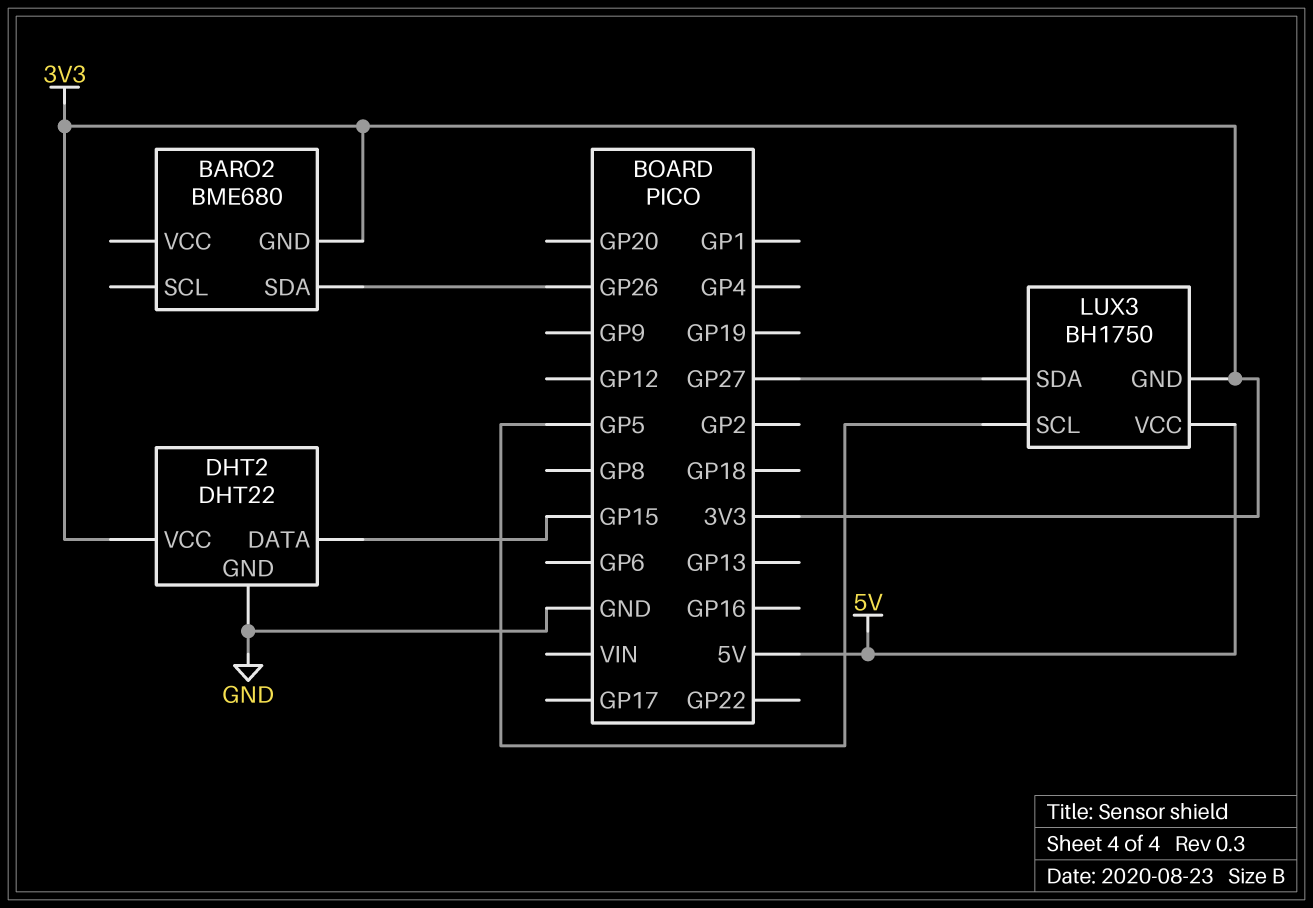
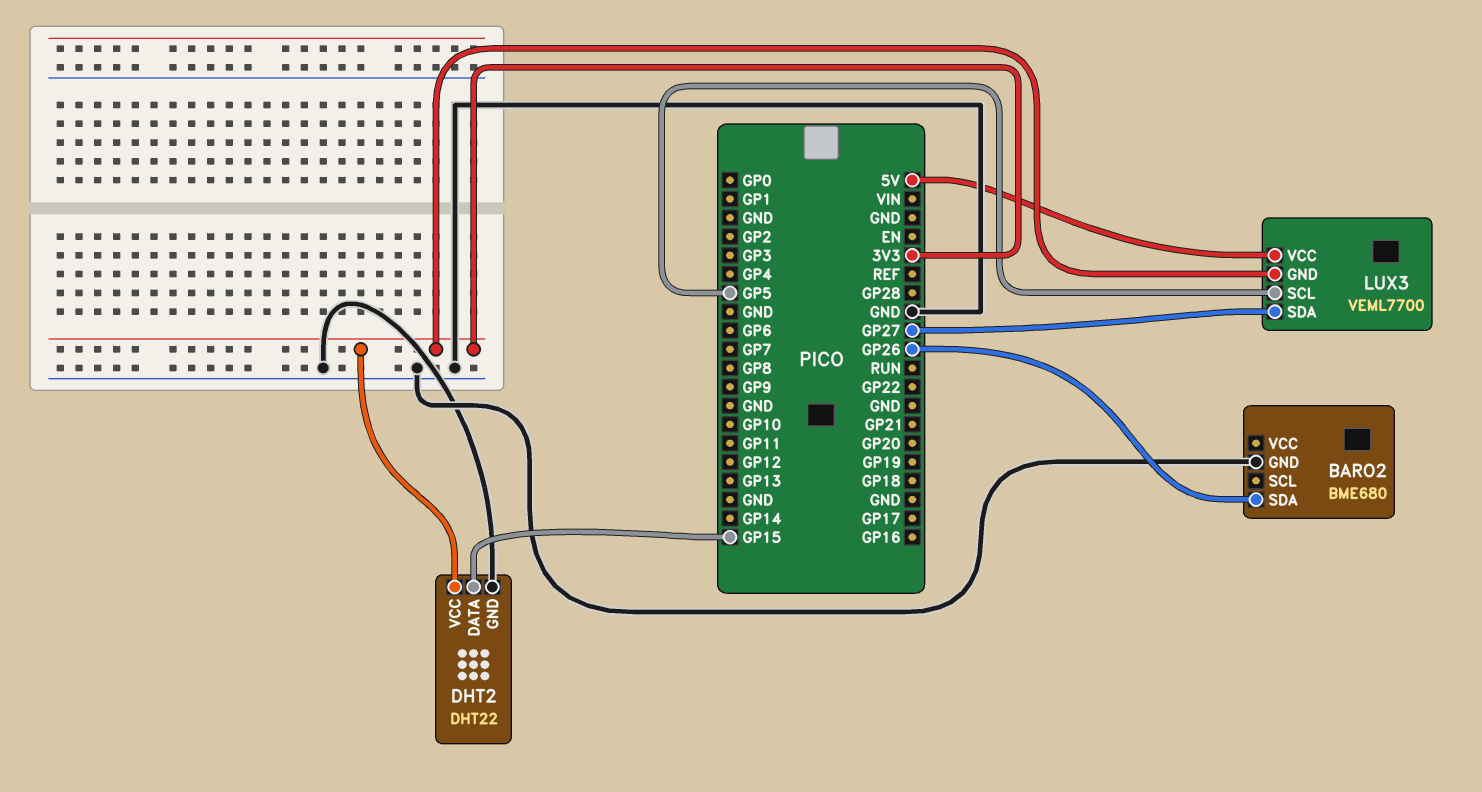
BARO2 pin GND: 3V3 -> GND
LUX3: BH1750 -> VEML7700

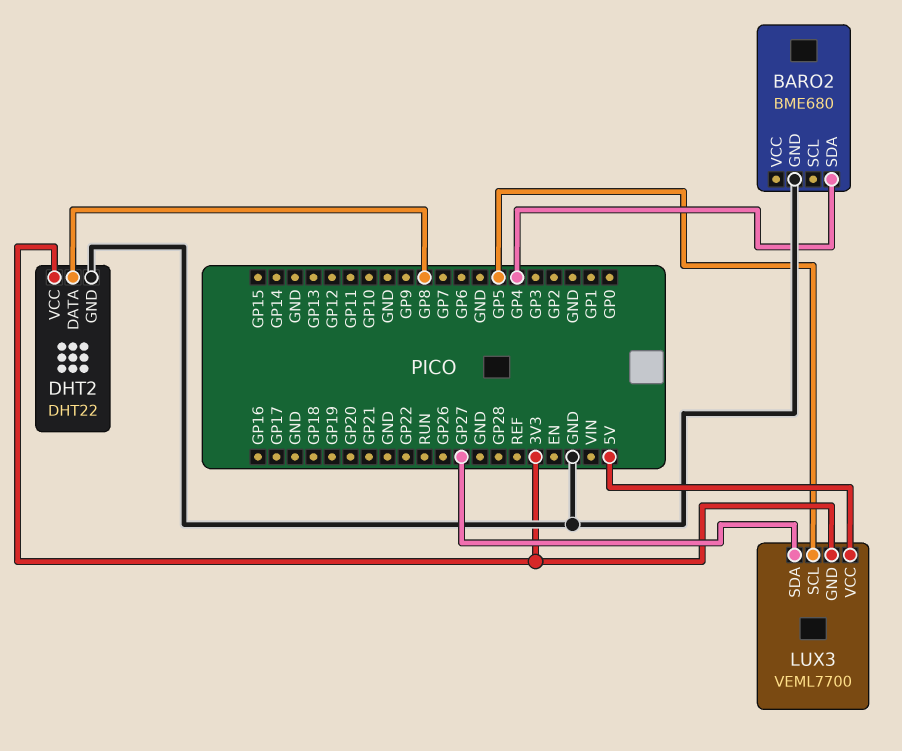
BARO2 pin SDA: GP26 -> GP4
DHT2 pin DATA: GP15 -> GP8

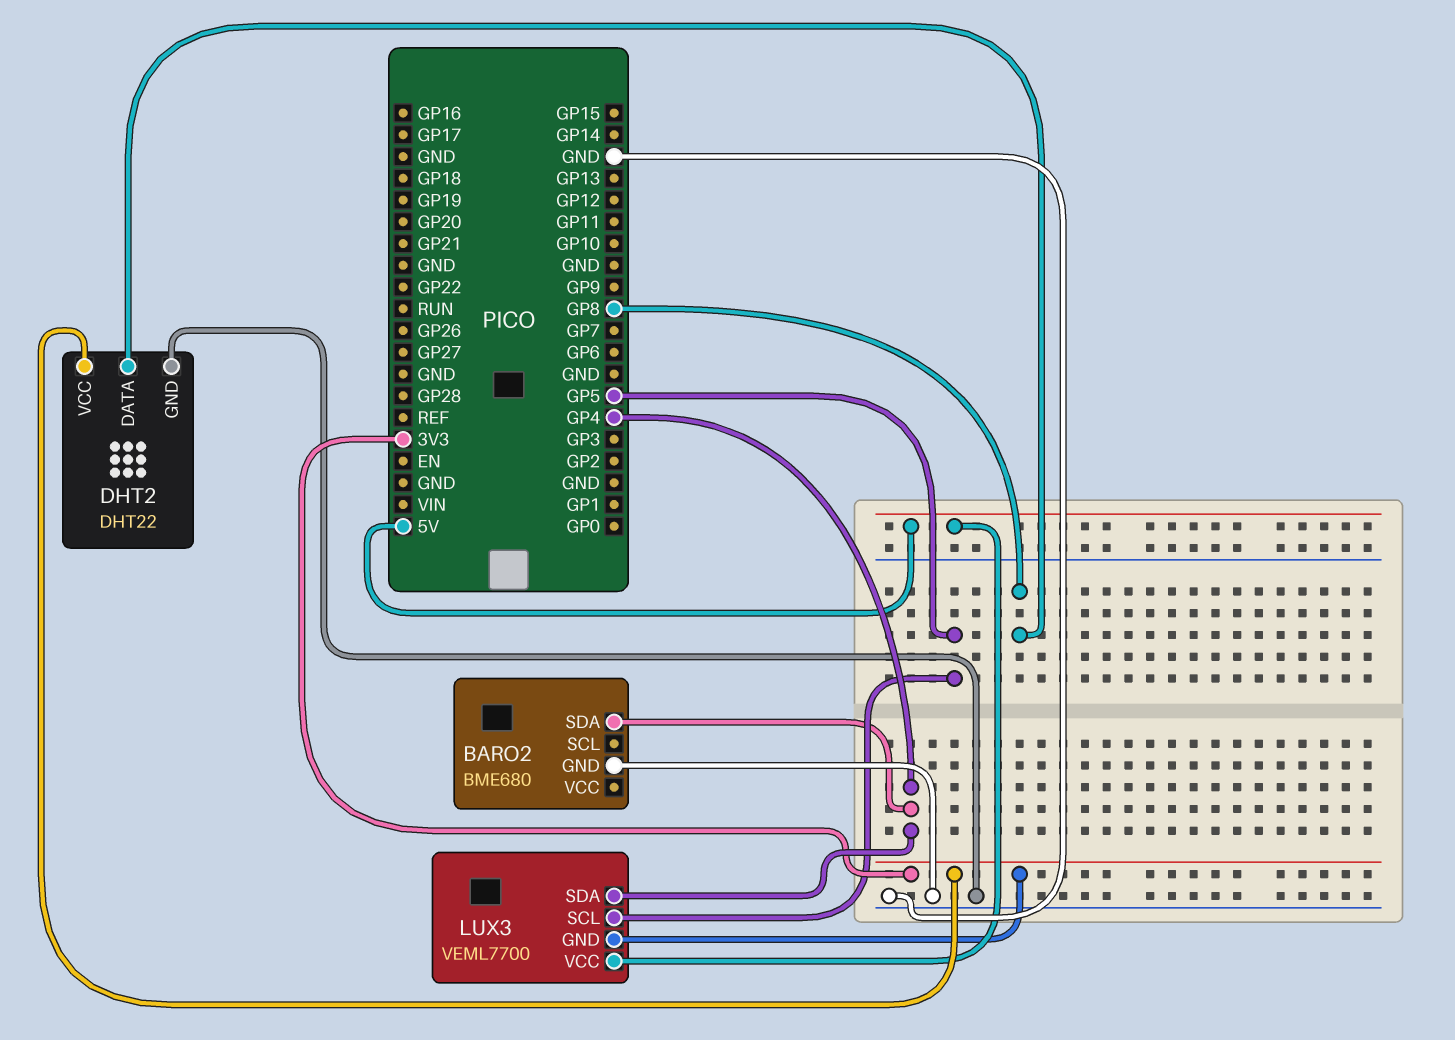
LUX3 pin SDA: GP27 -> GP4

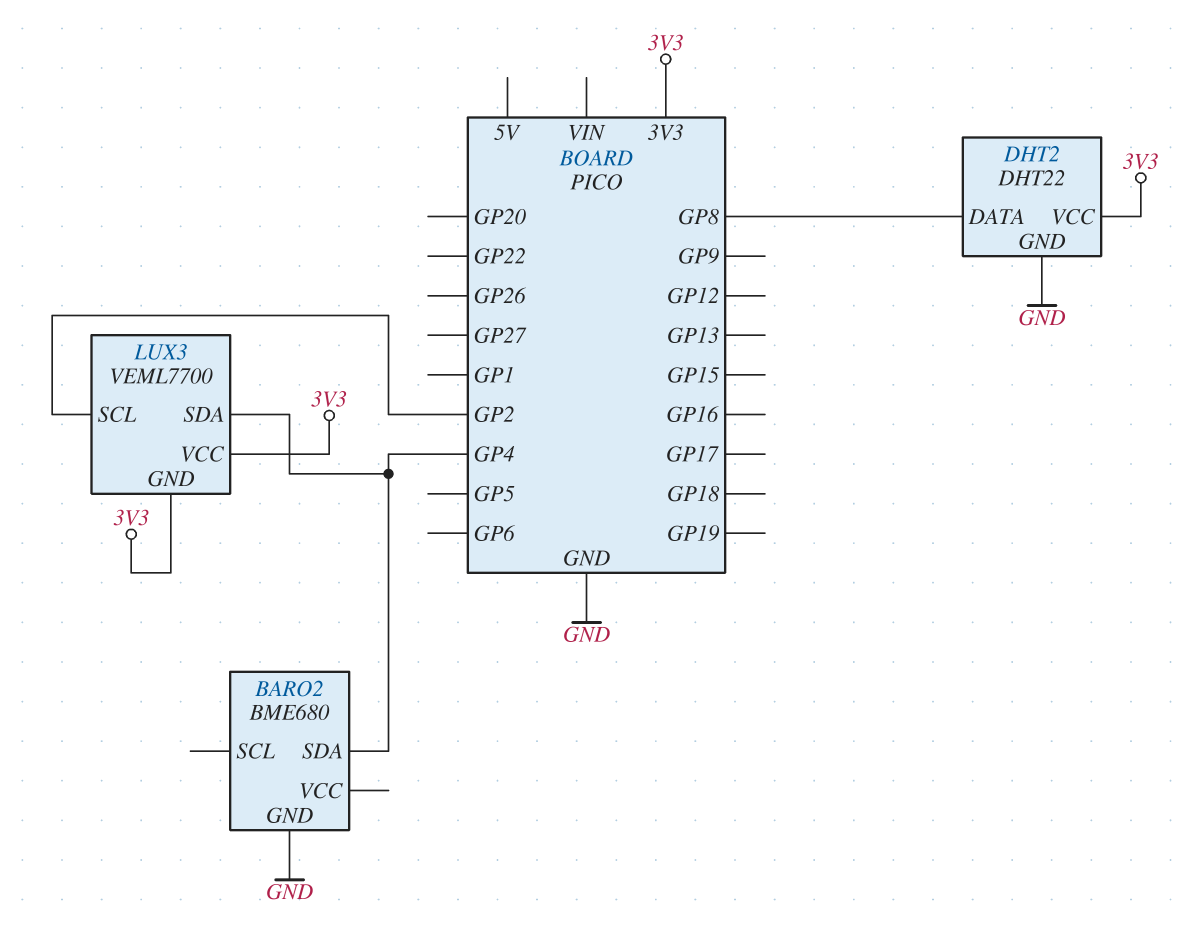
LUX3 pin SCL: GP5 -> GP2
LUX3 pin VCC: 5V -> 3V3

